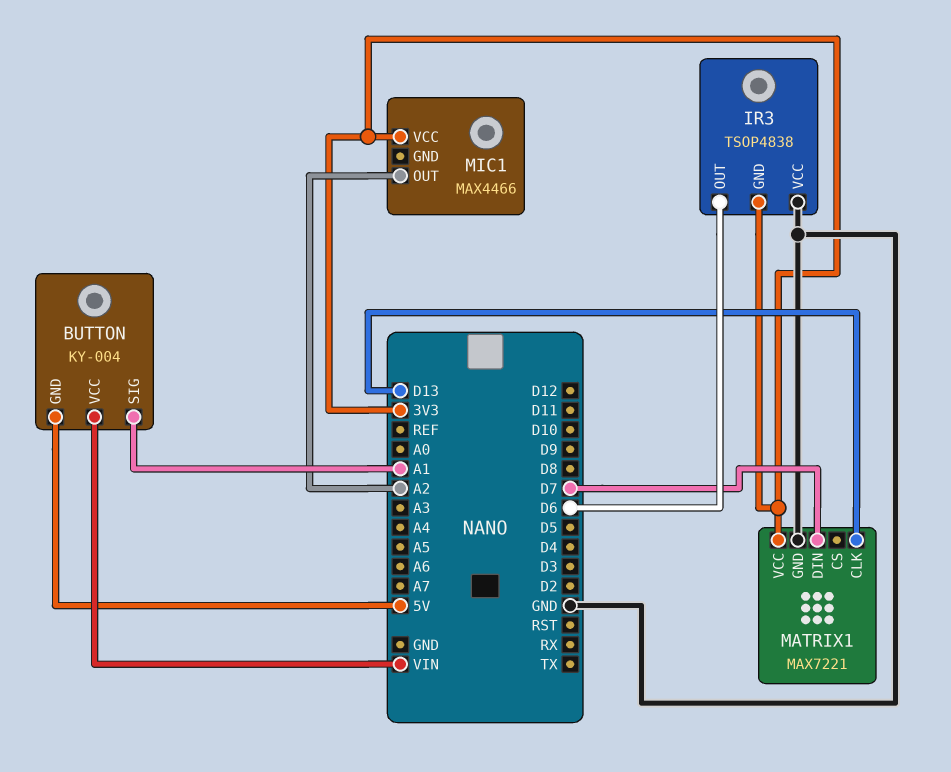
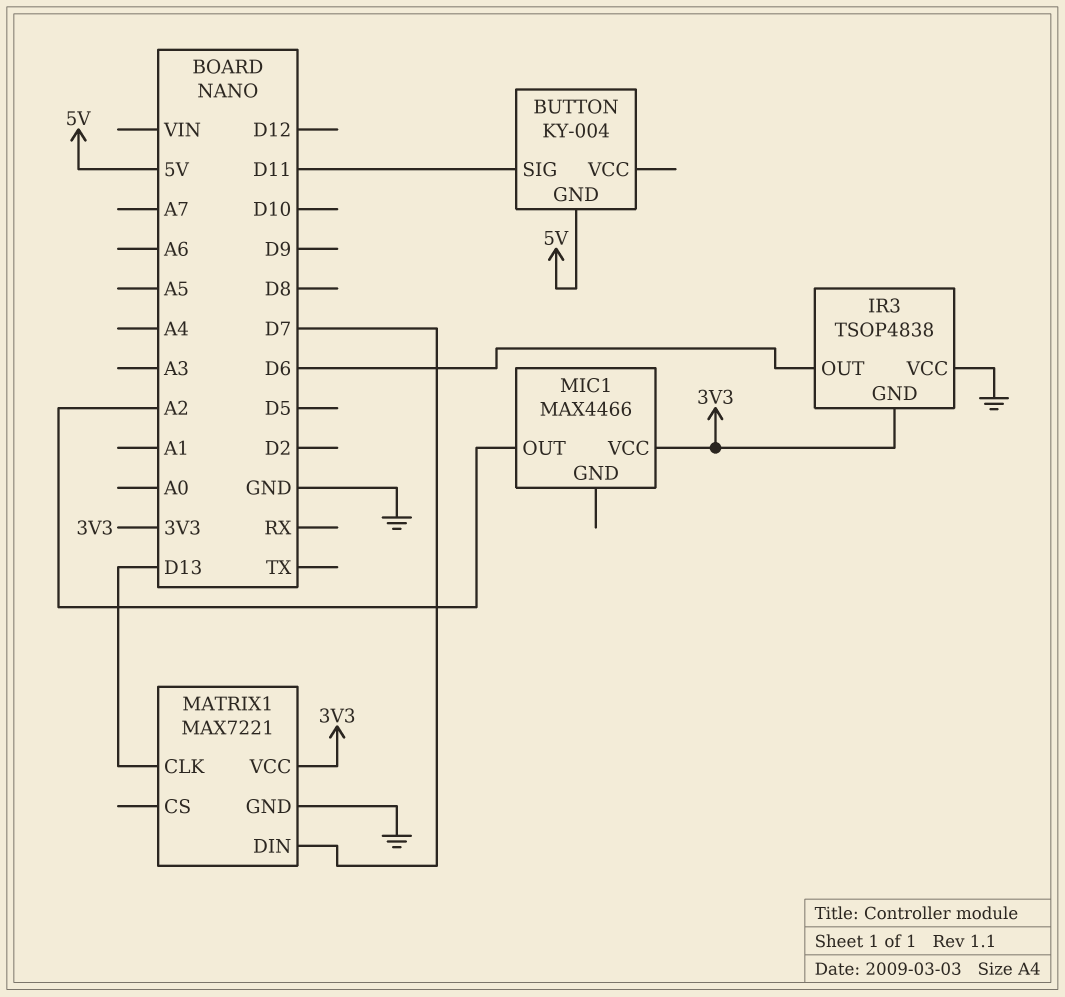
BUTTON pin SIG: A1 -> D11
BUTTON pin VCC: VIN -> none

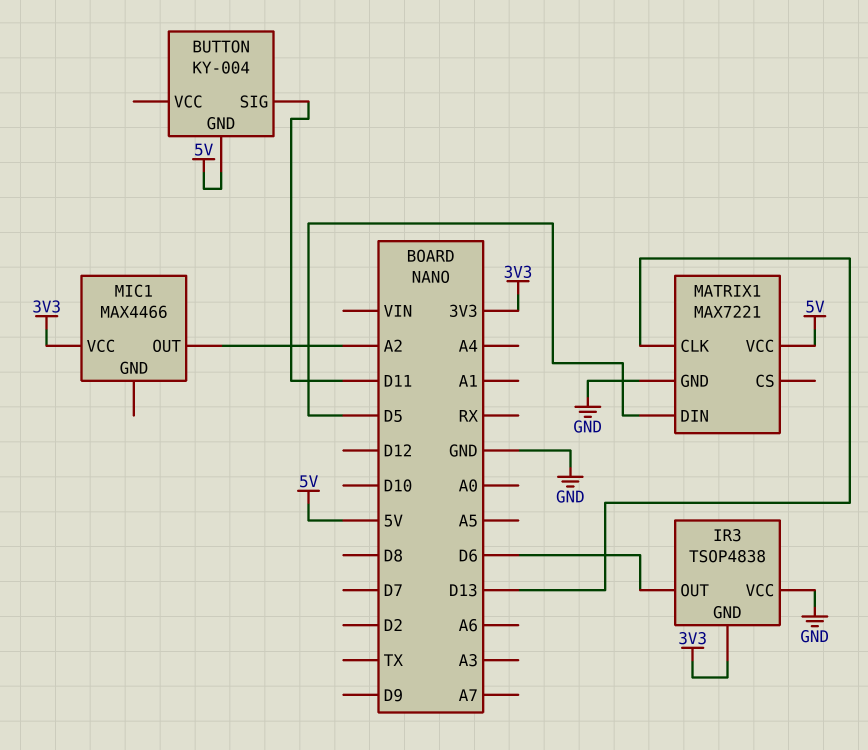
MATRIX1 pin DIN: D7 -> D5
MATRIX1 pin VCC: 3V3 -> 5V

